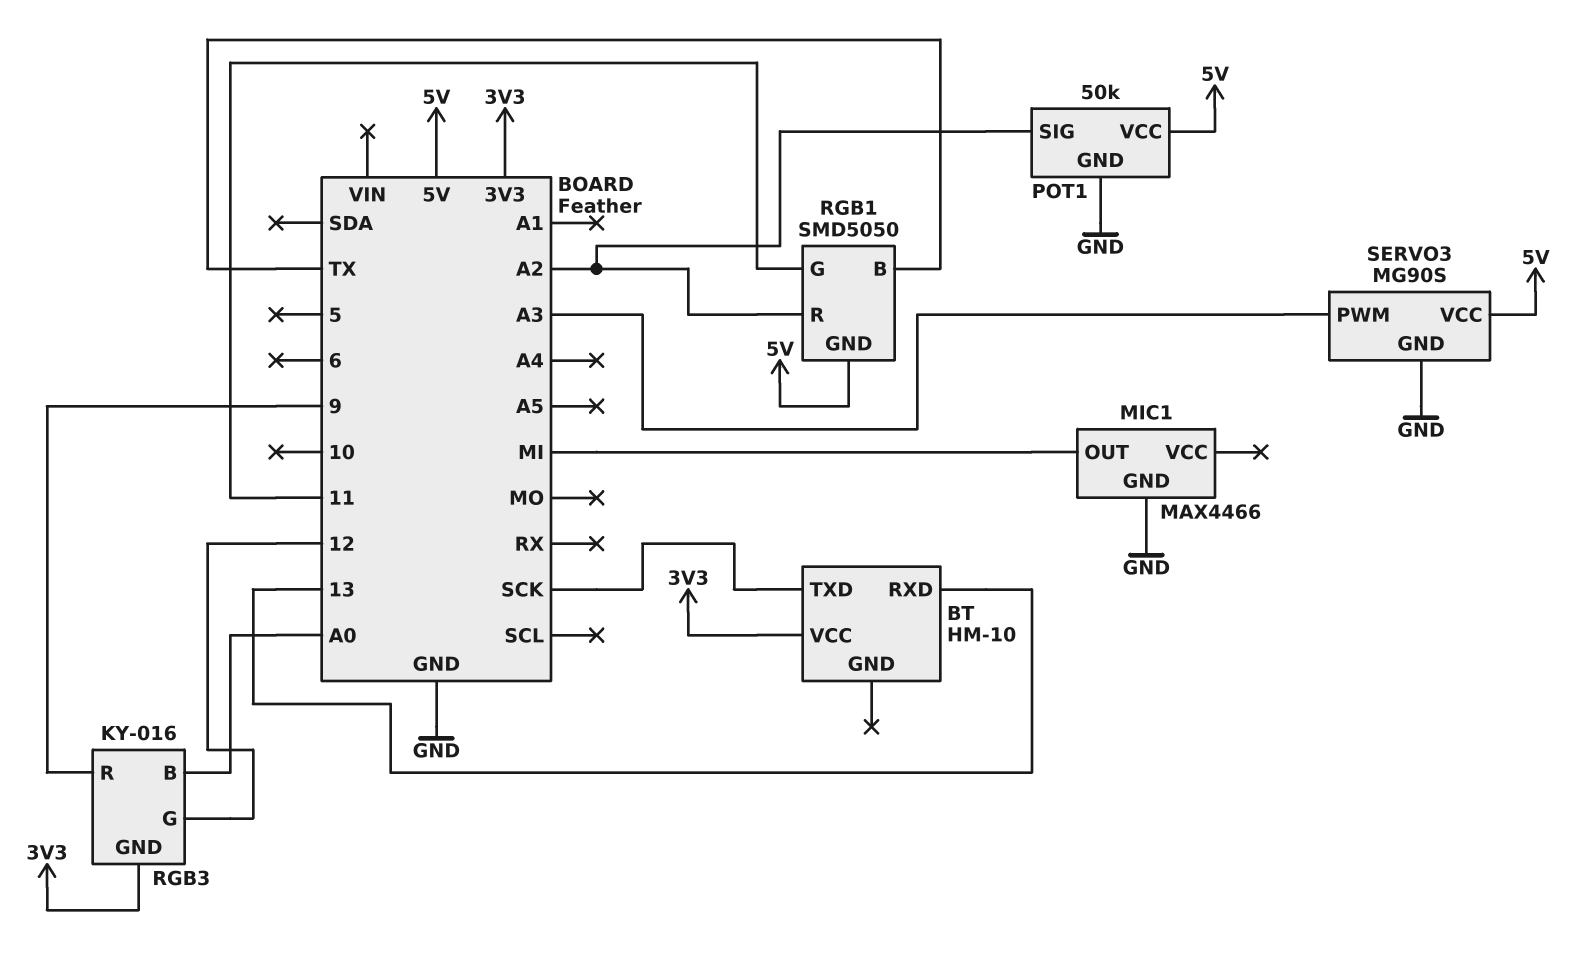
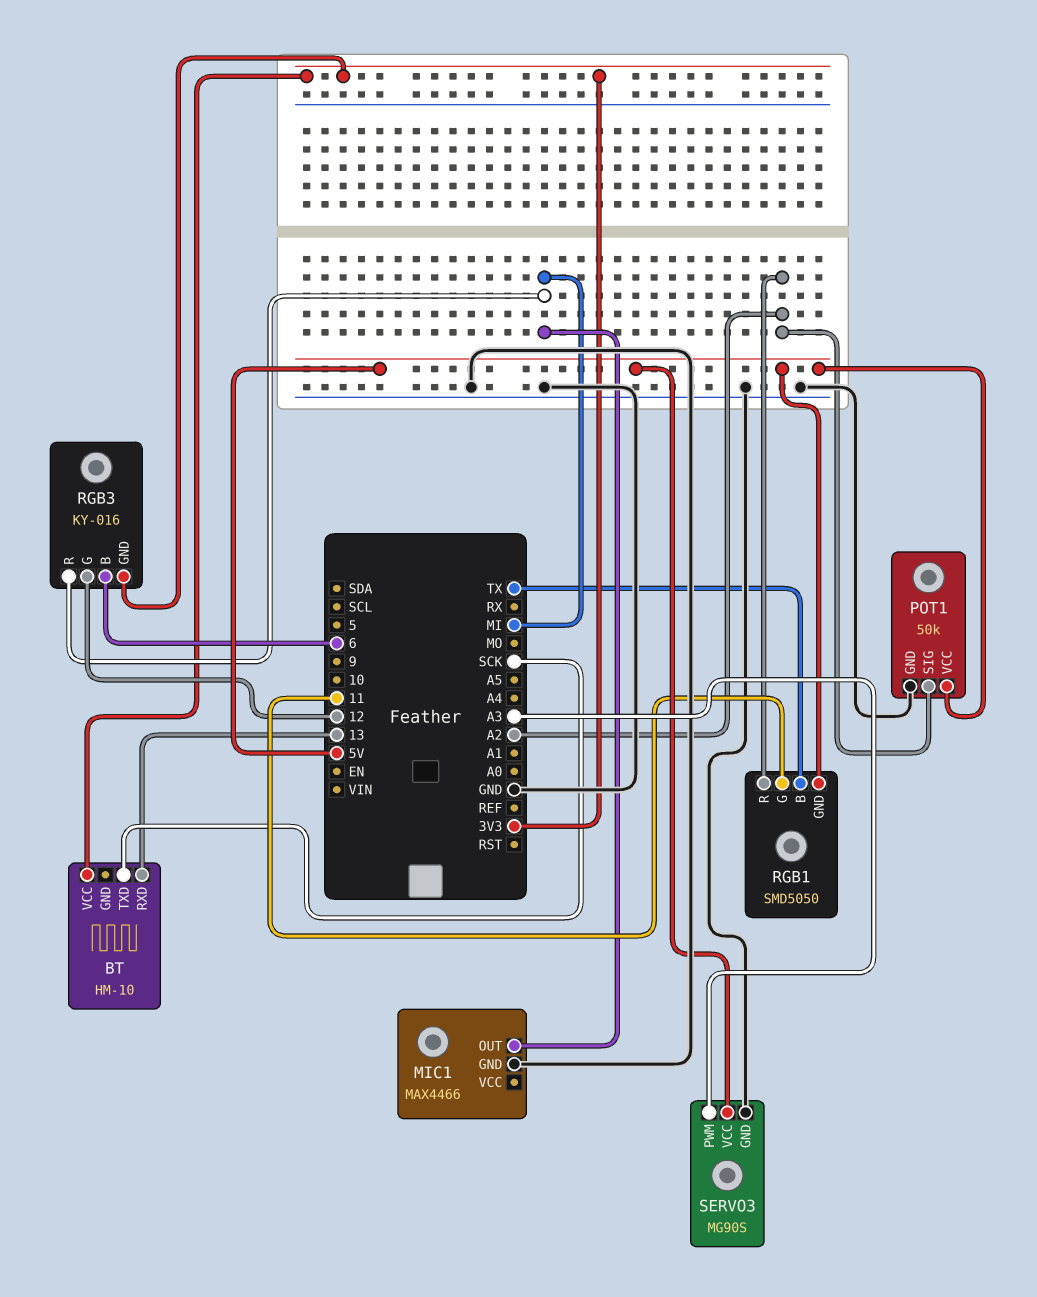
RGB3 pin B: A0 -> 6
RGB3 pin R: 9 -> MI

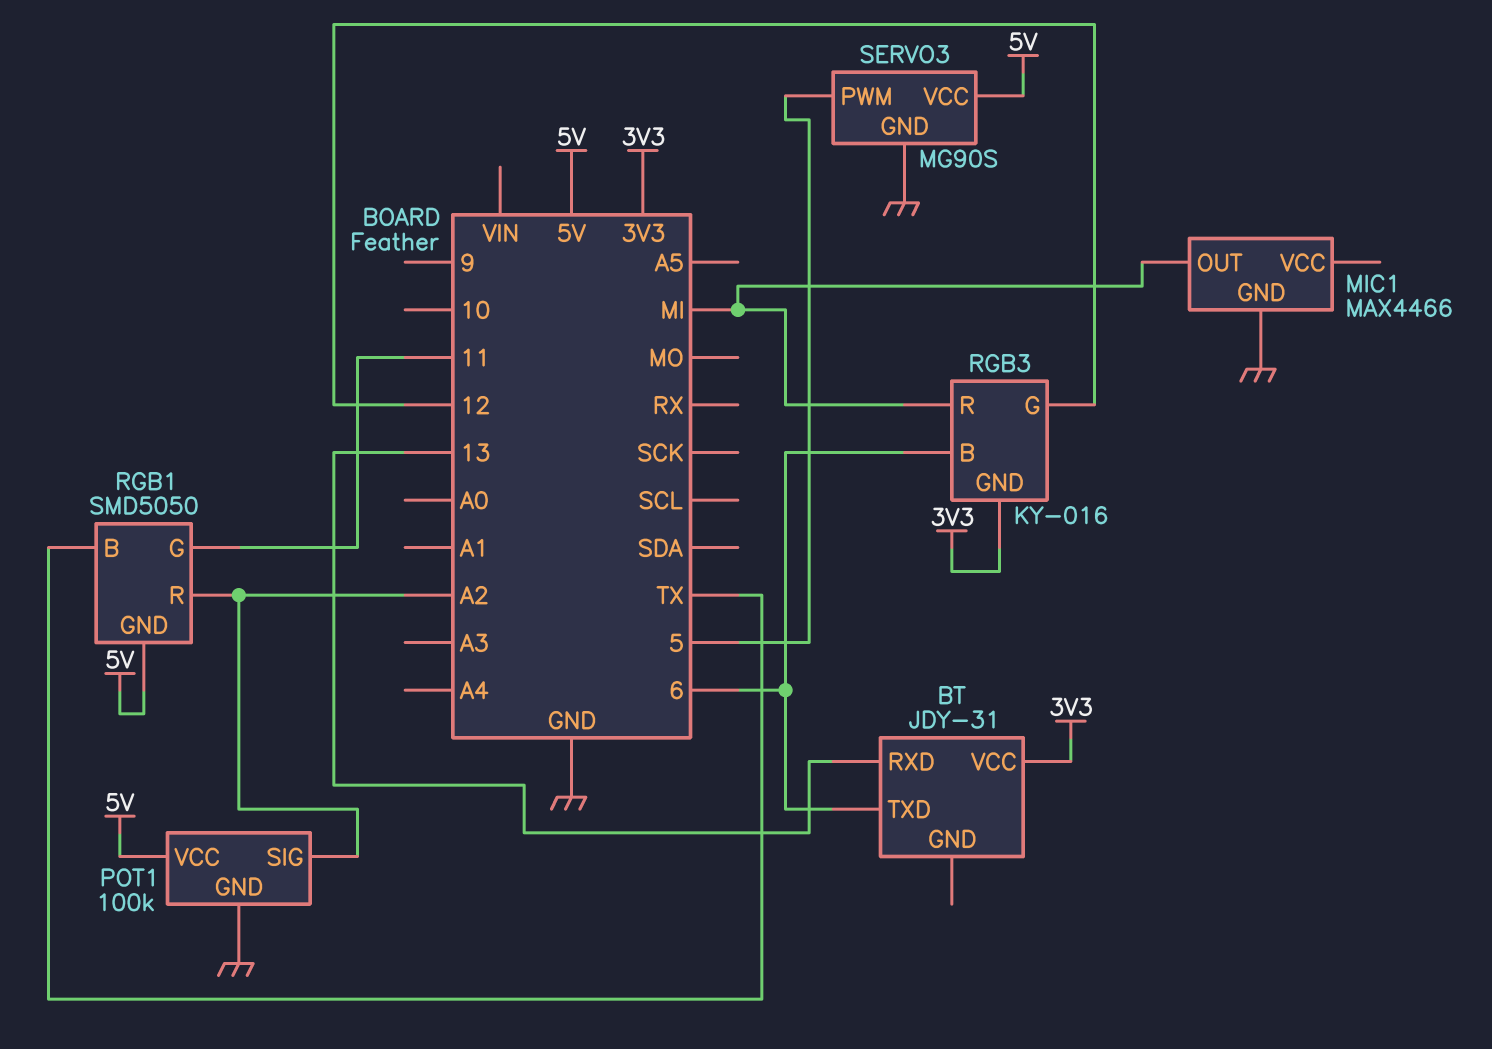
BT: HM-10 -> JDY-31
BT pin TXD: SCK -> 6
POT1: 50k -> 100k
SERVO3 pin PWM: A3 -> 5

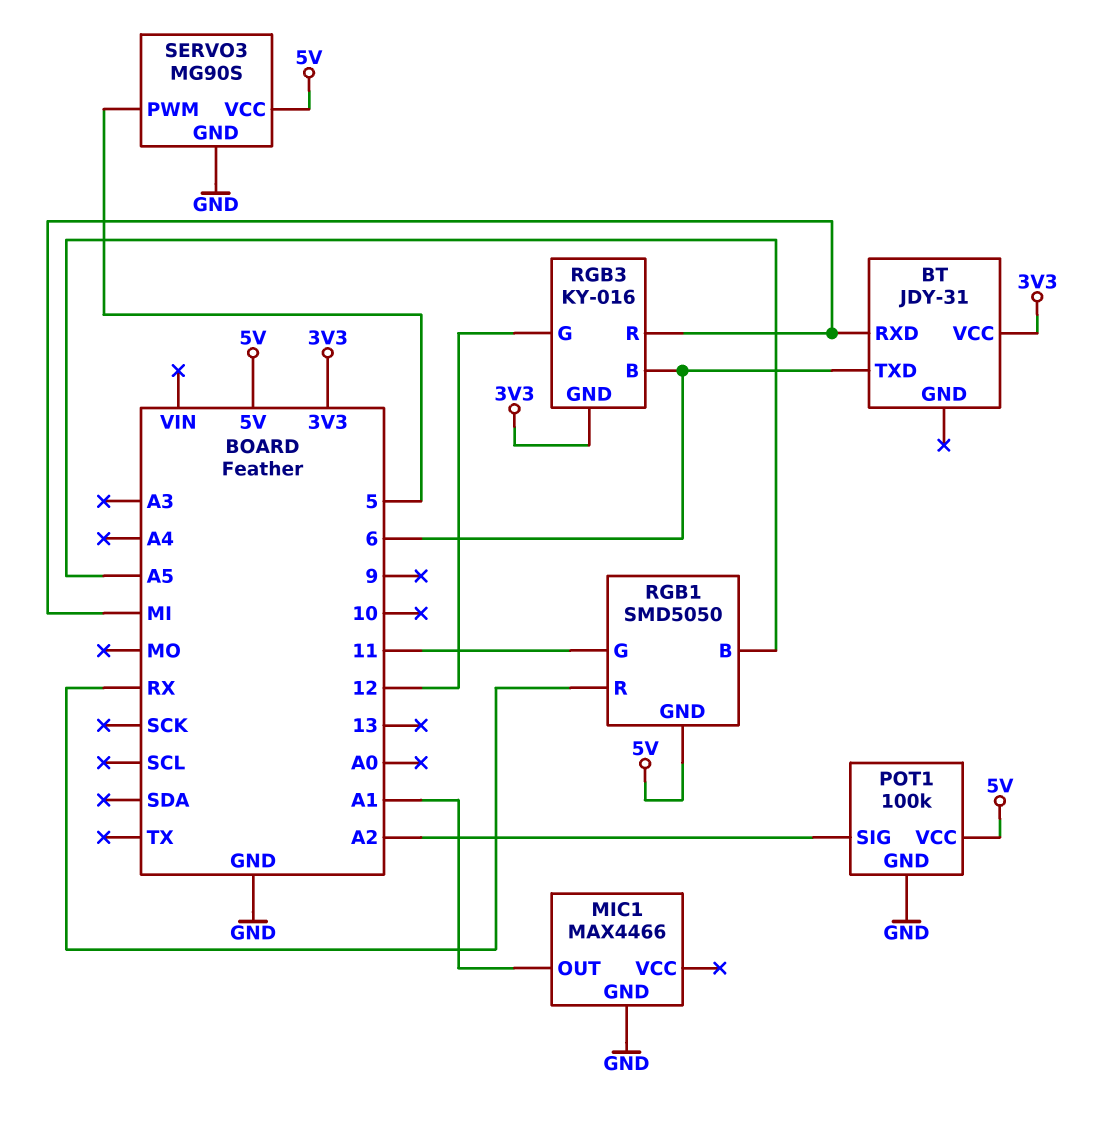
BT pin RXD: 13 -> MI
MIC1 pin OUT: MI -> A1
RGB1 pin B: TX -> A5
RGB1 pin R: A2 -> RX

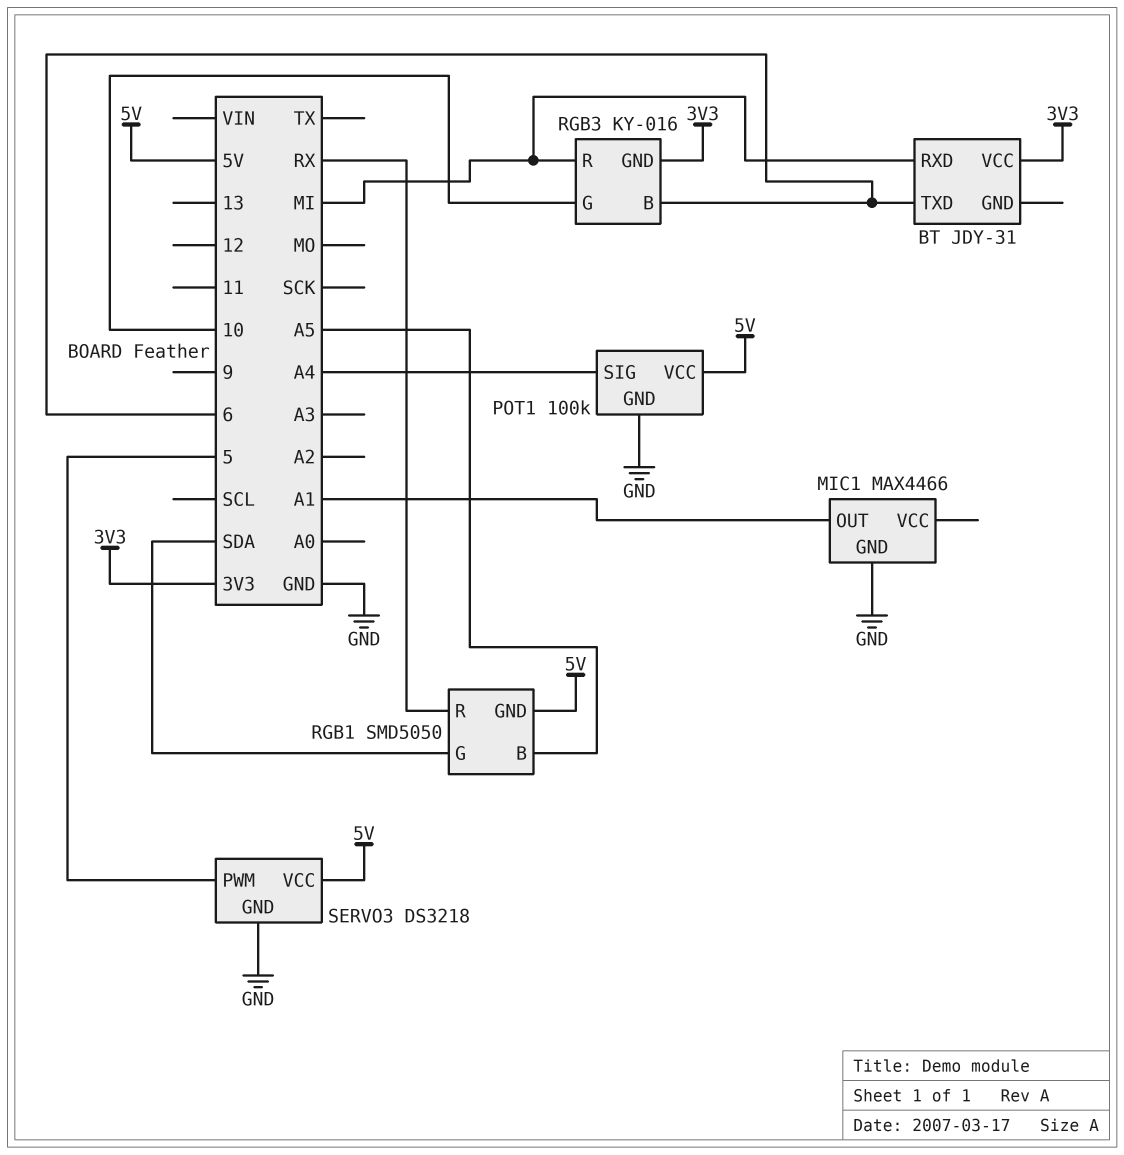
POT1 pin SIG: A2 -> A4
RGB1 pin G: 11 -> SDA
RGB3 pin G: 12 -> 10
SERVO3: MG90S -> DS3218

